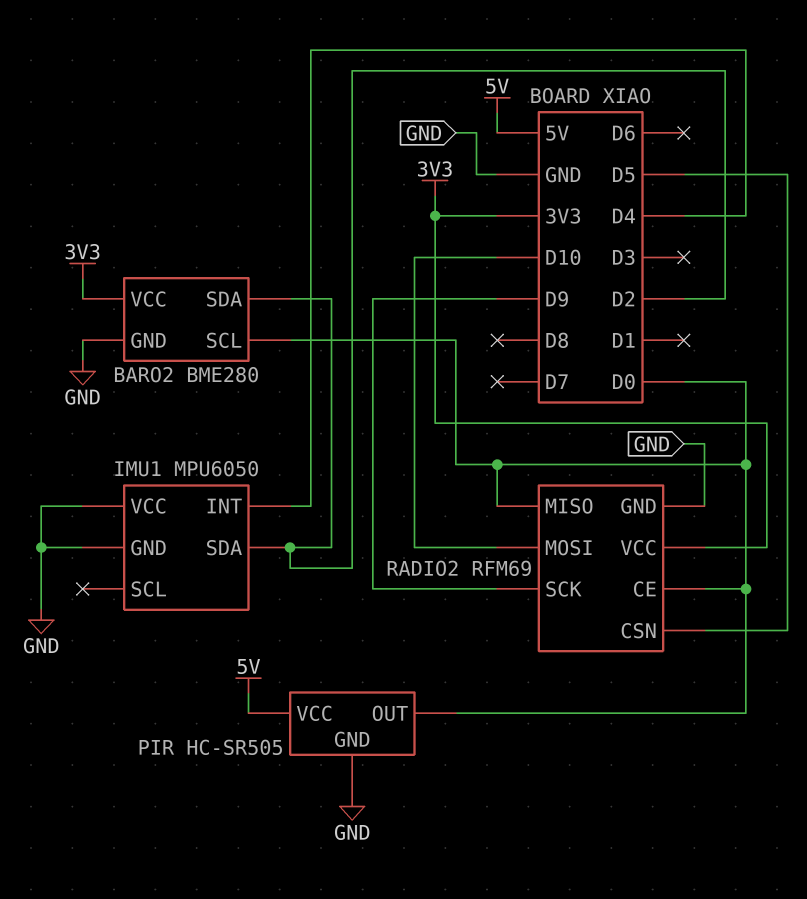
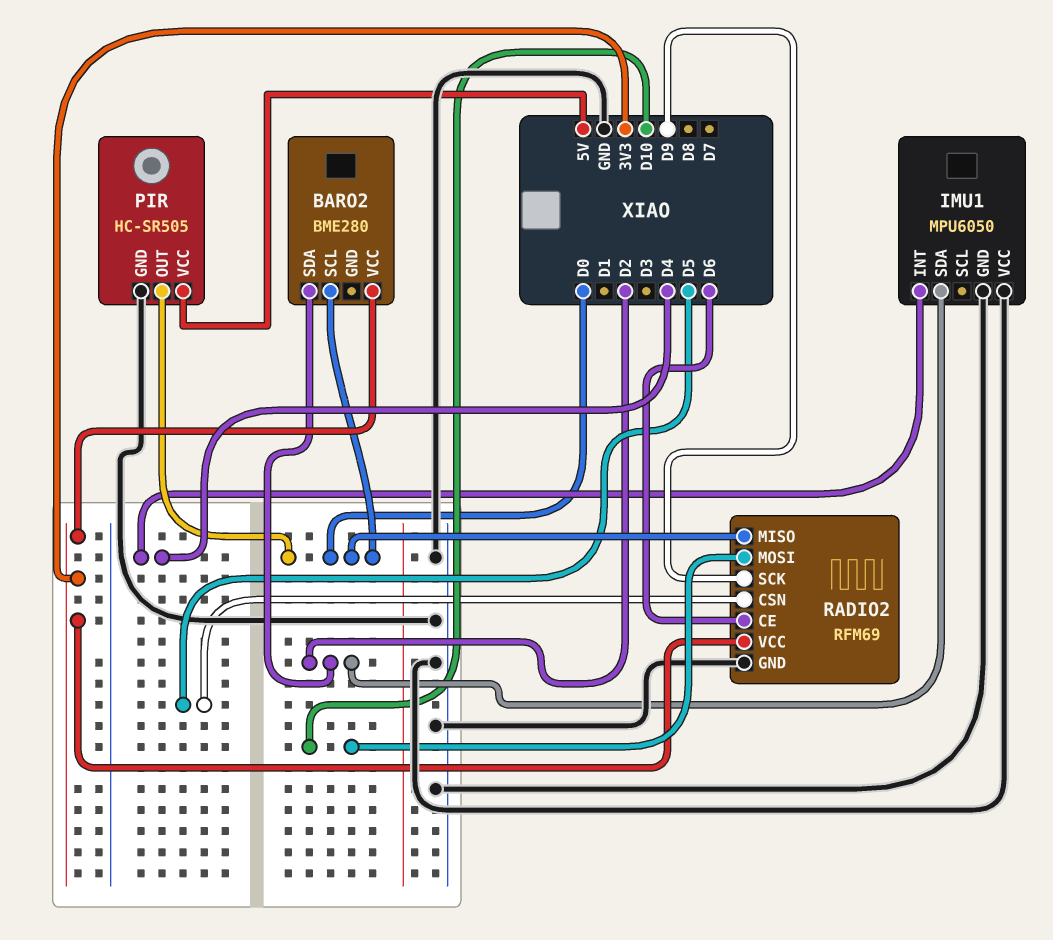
BARO2 pin GND: GND -> none
RADIO2 pin CE: D0 -> D6

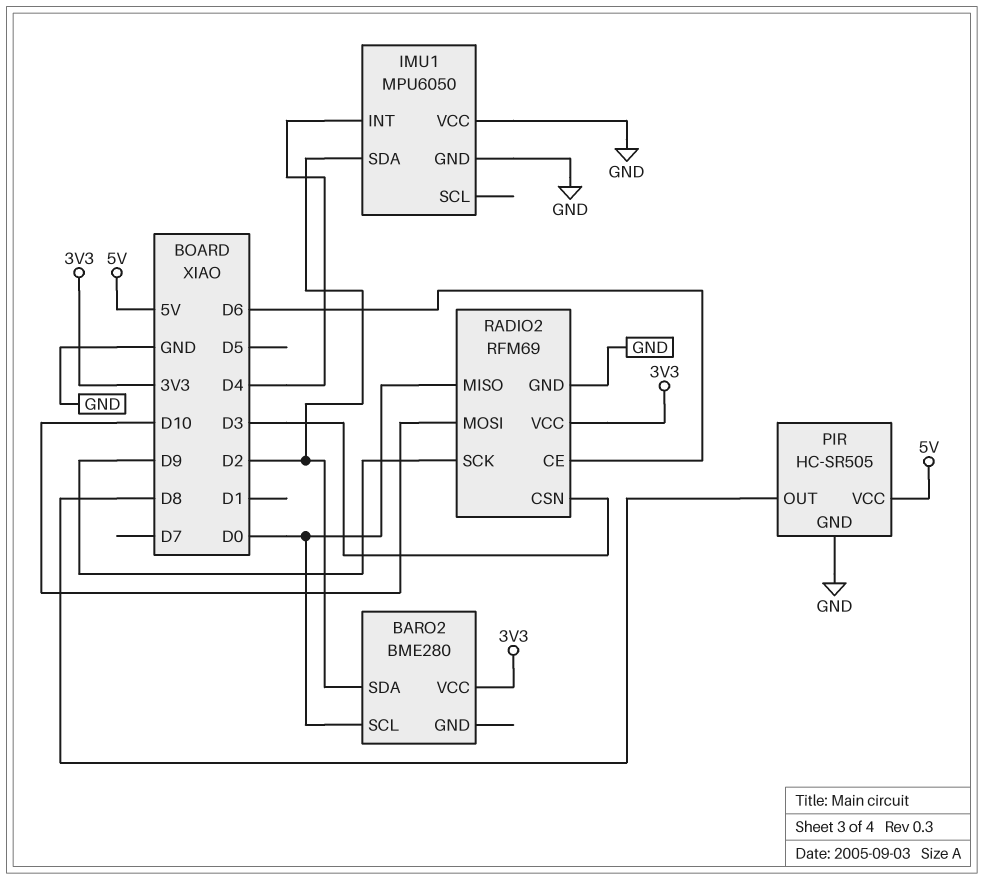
PIR pin OUT: D0 -> D8
RADIO2 pin CSN: D5 -> D3

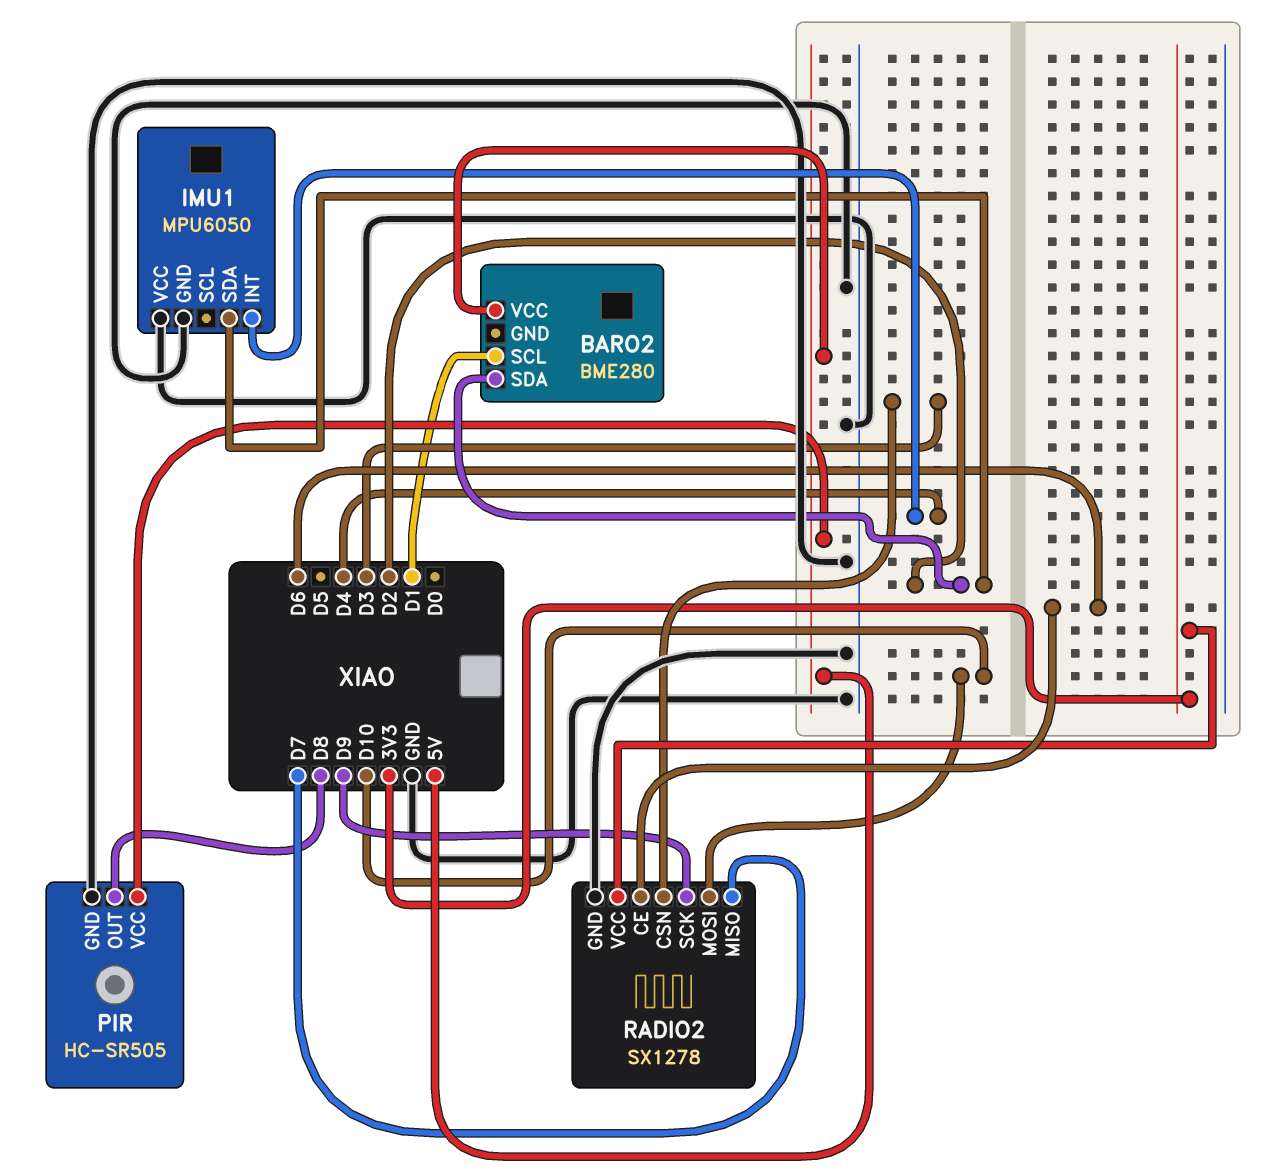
BARO2 pin SCL: D0 -> D1
BARO2 pin VCC: 3V3 -> 5V
RADIO2: RFM69 -> SX1278
RADIO2 pin MISO: D0 -> D7

